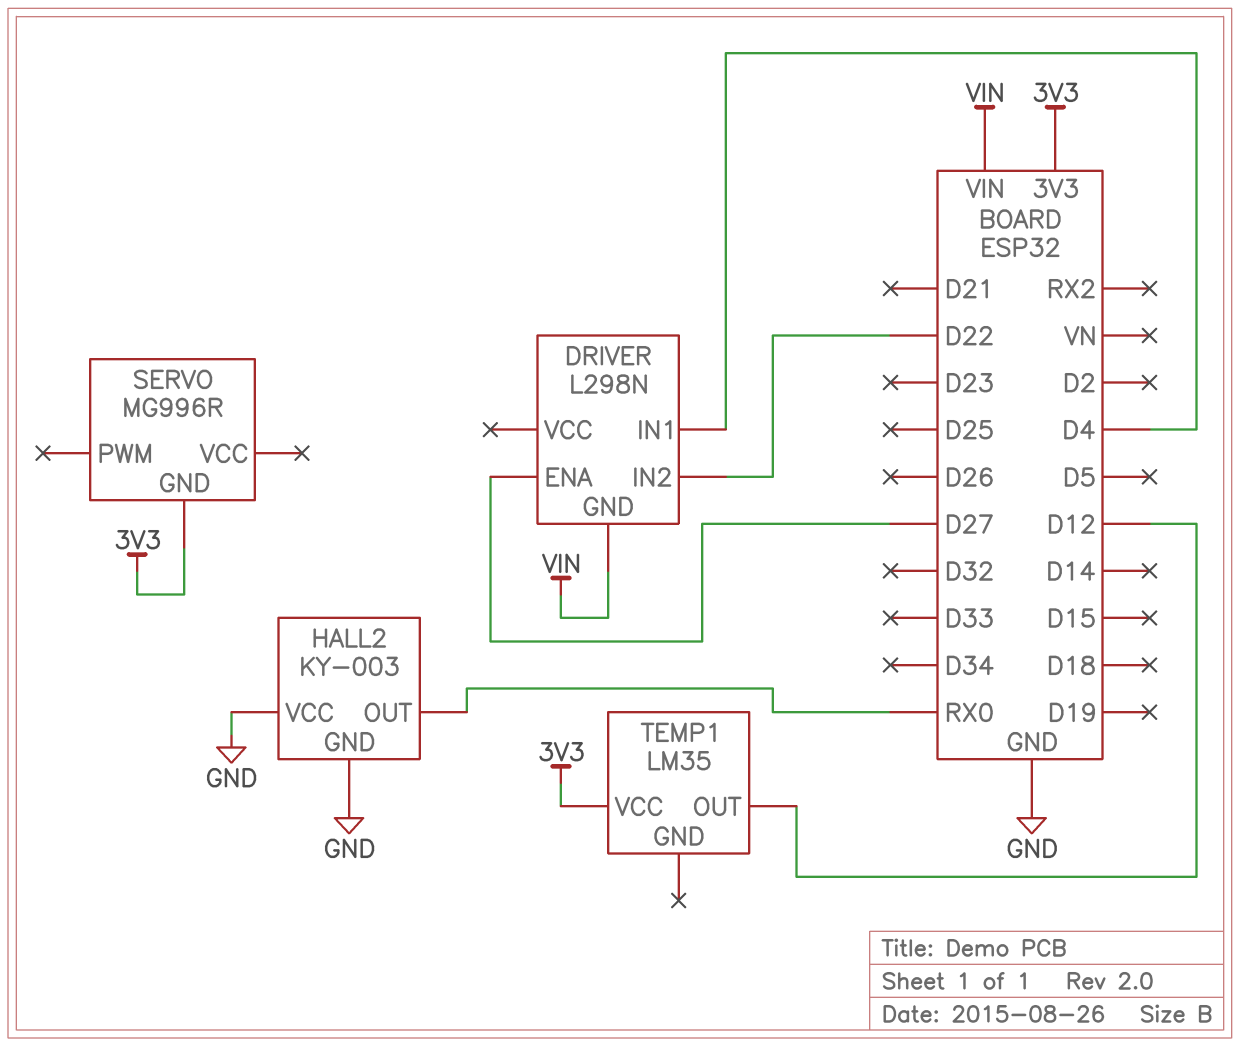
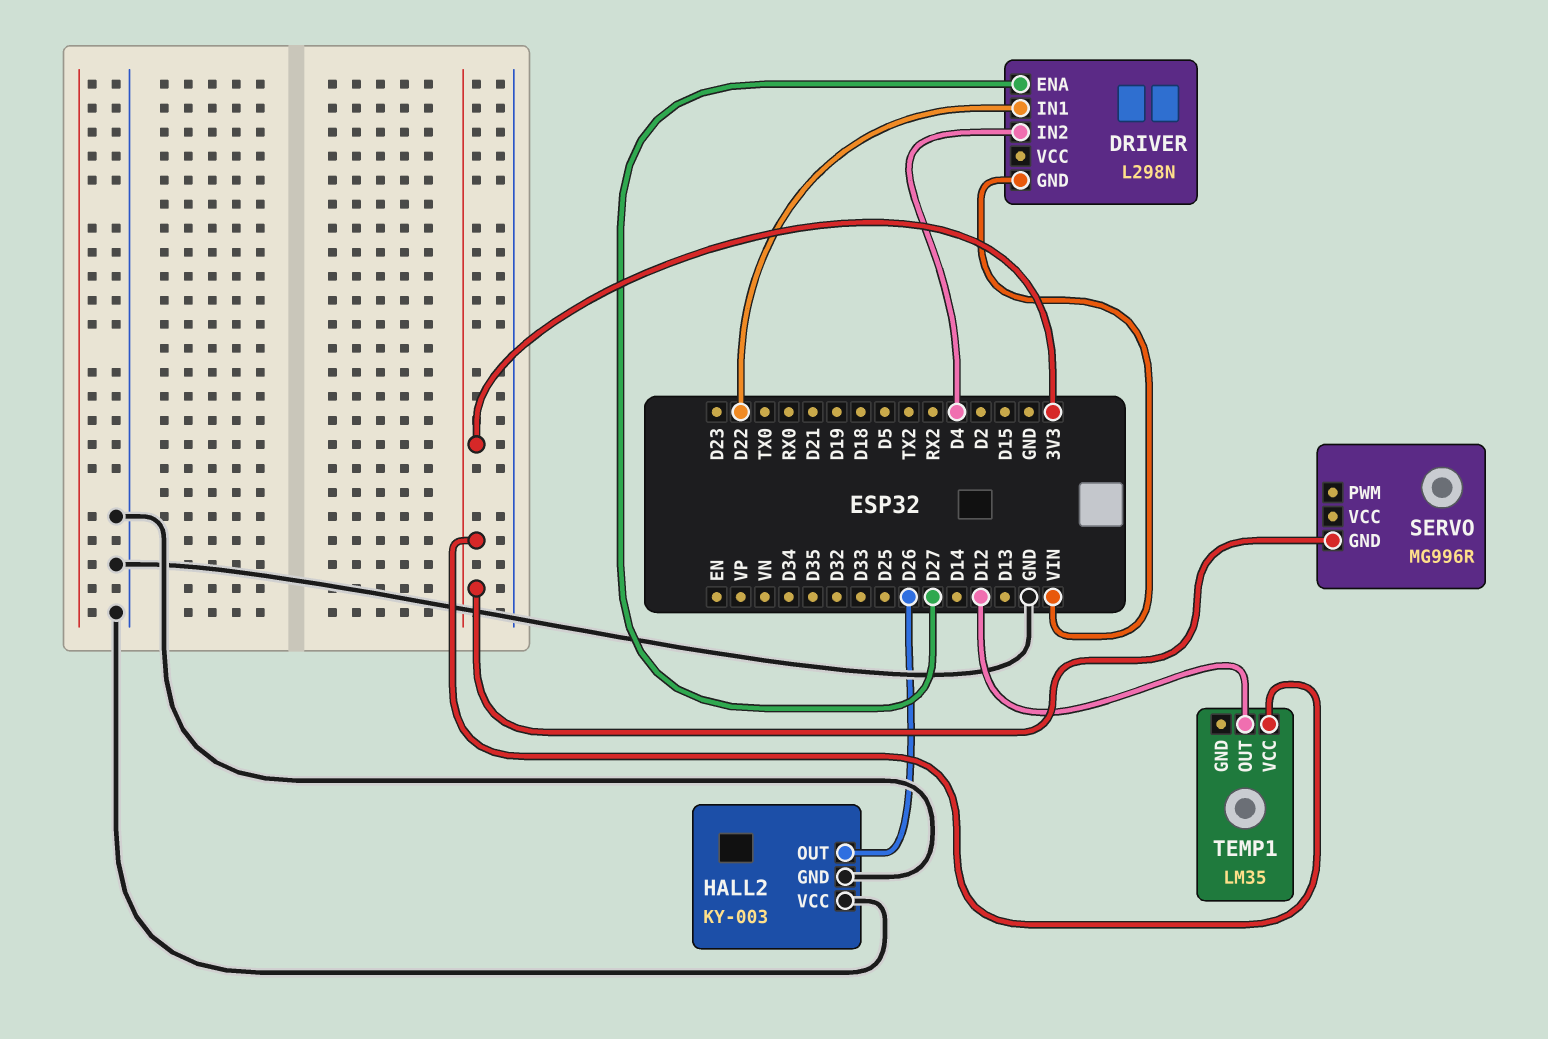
DRIVER pin IN1: D4 -> D22
DRIVER pin IN2: D22 -> D4
HALL2 pin OUT: RX0 -> D26

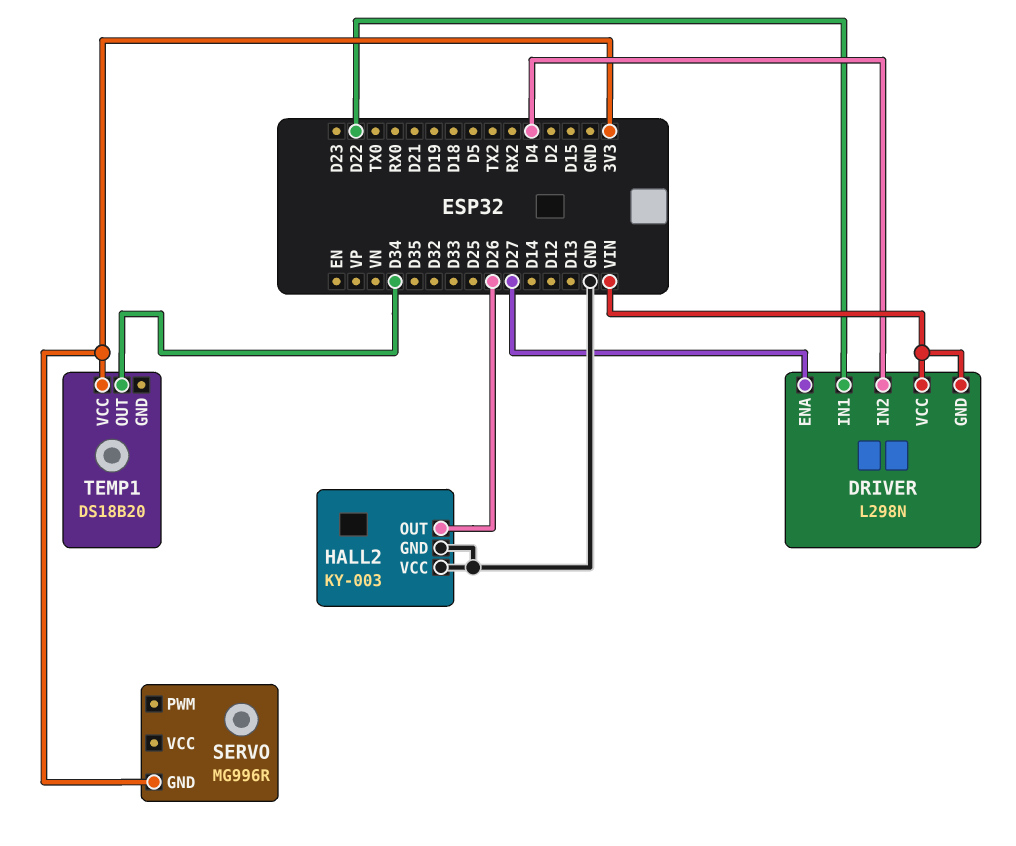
DRIVER pin VCC: none -> VIN
TEMP1: LM35 -> DS18B20
TEMP1 pin OUT: D12 -> D34

